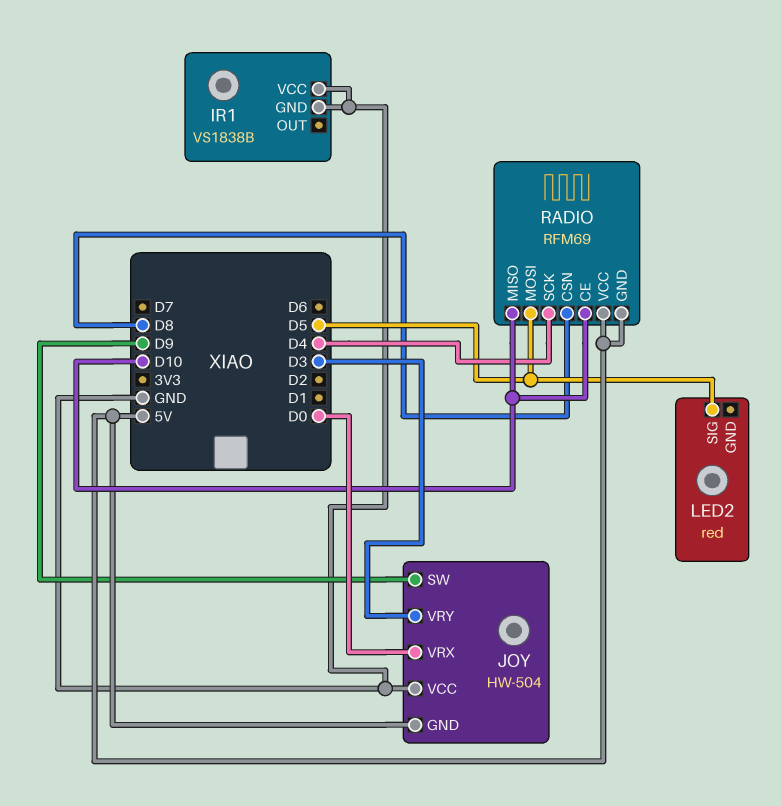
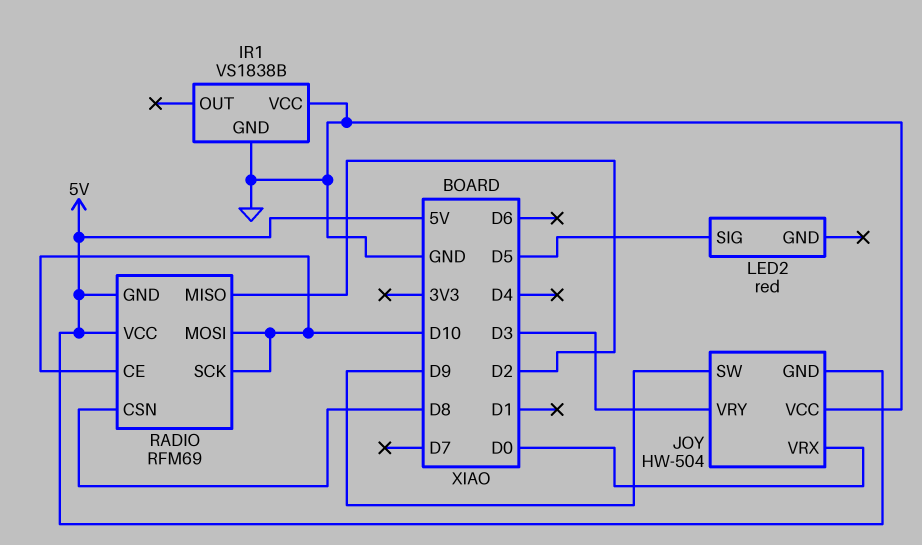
RADIO pin MISO: D10 -> D2
RADIO pin MOSI: D5 -> D10
RADIO pin SCK: D4 -> D10

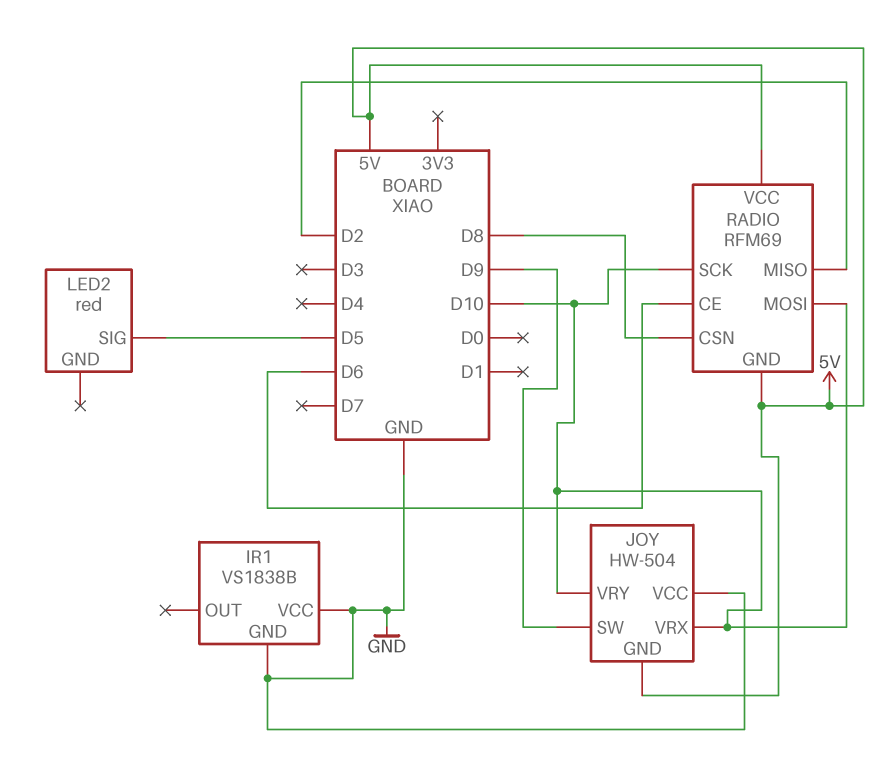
JOY pin VRX: D0 -> D10
JOY pin VRY: D3 -> D10
RADIO pin CE: D10 -> D6

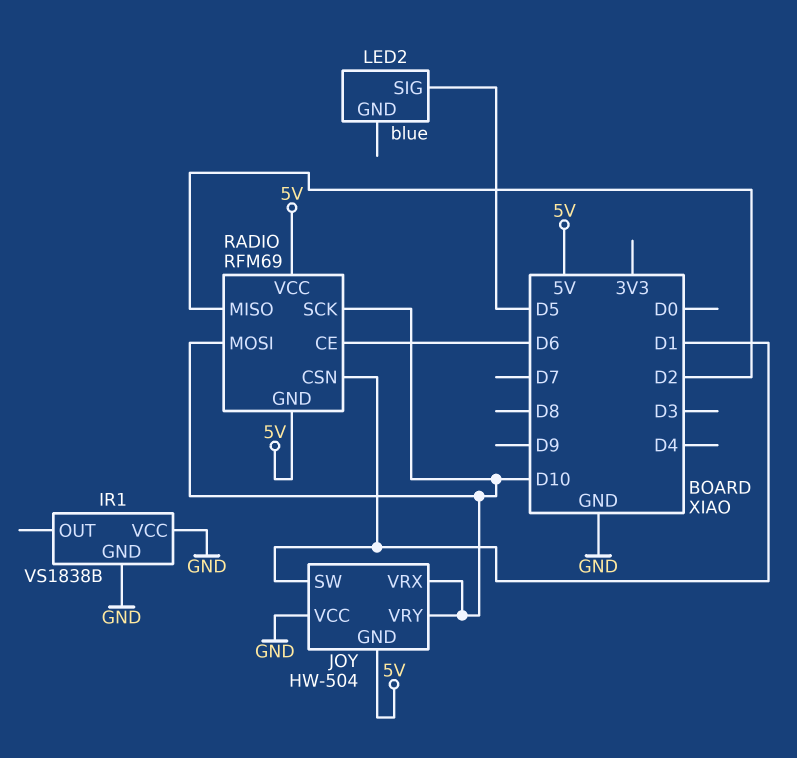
JOY pin SW: D9 -> D1
LED2: red -> blue
RADIO pin CSN: D8 -> D1

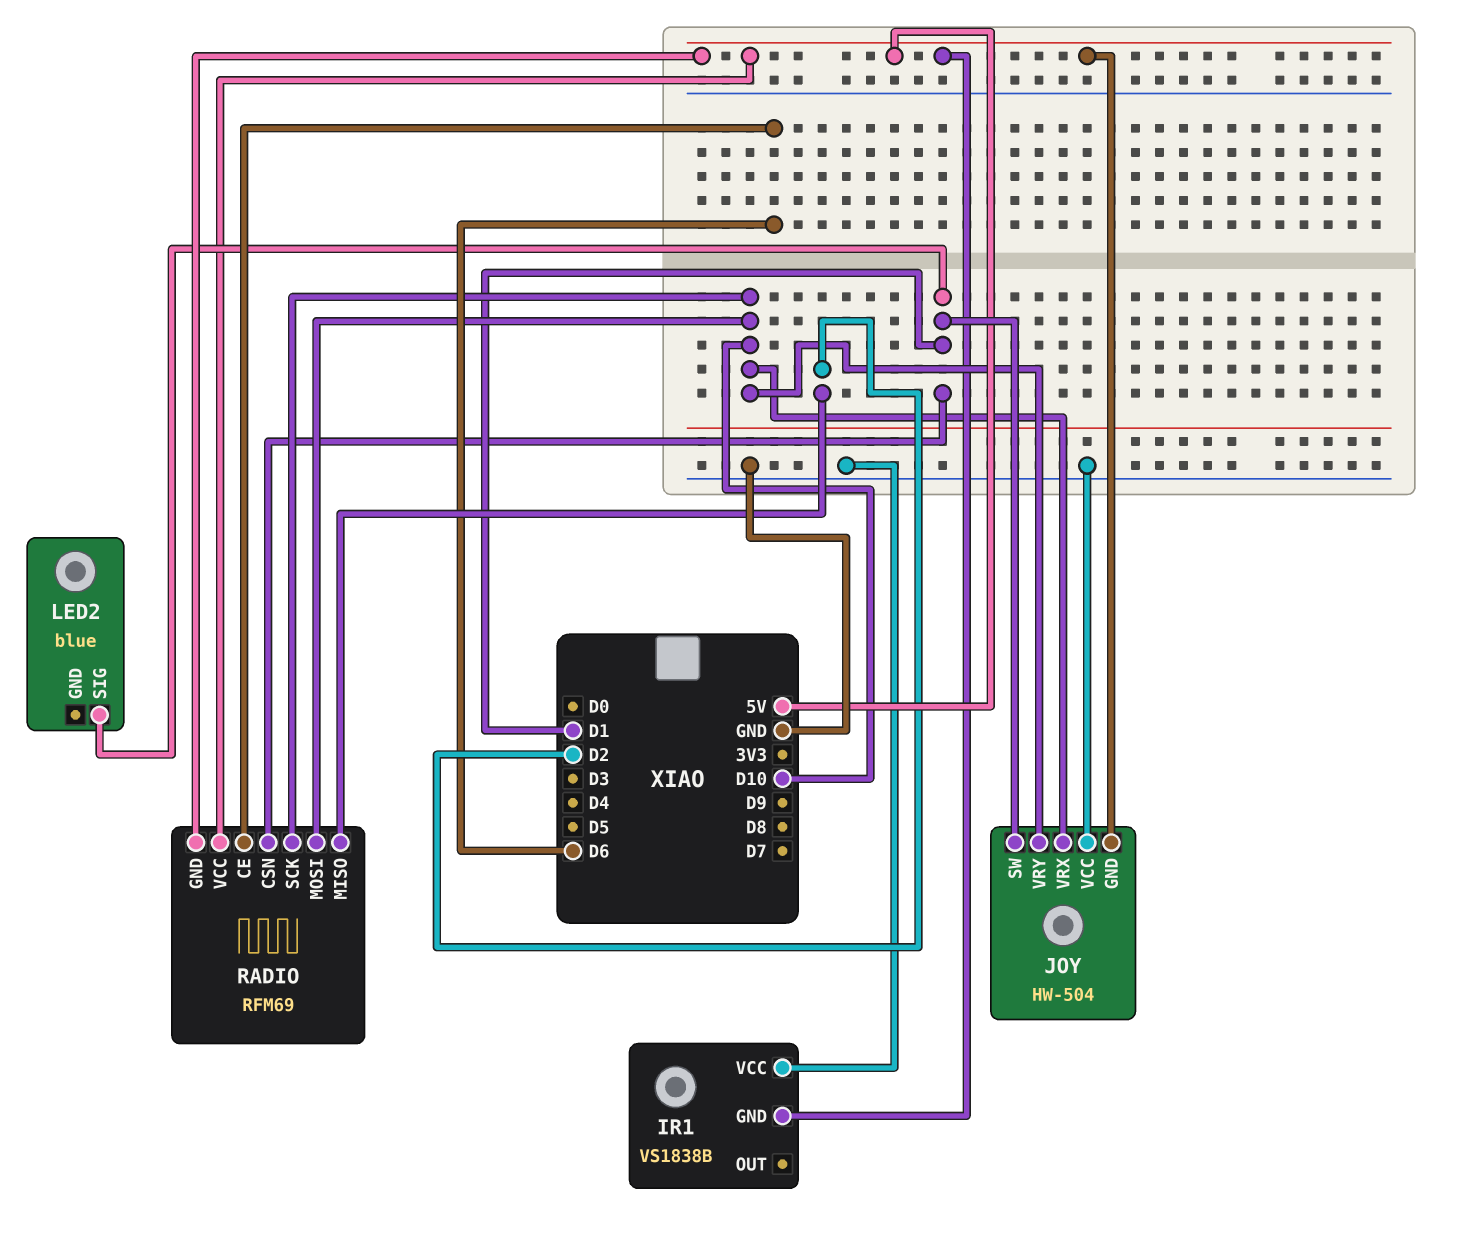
IR1 pin GND: GND -> 5V
LED2 pin SIG: D5 -> D1

